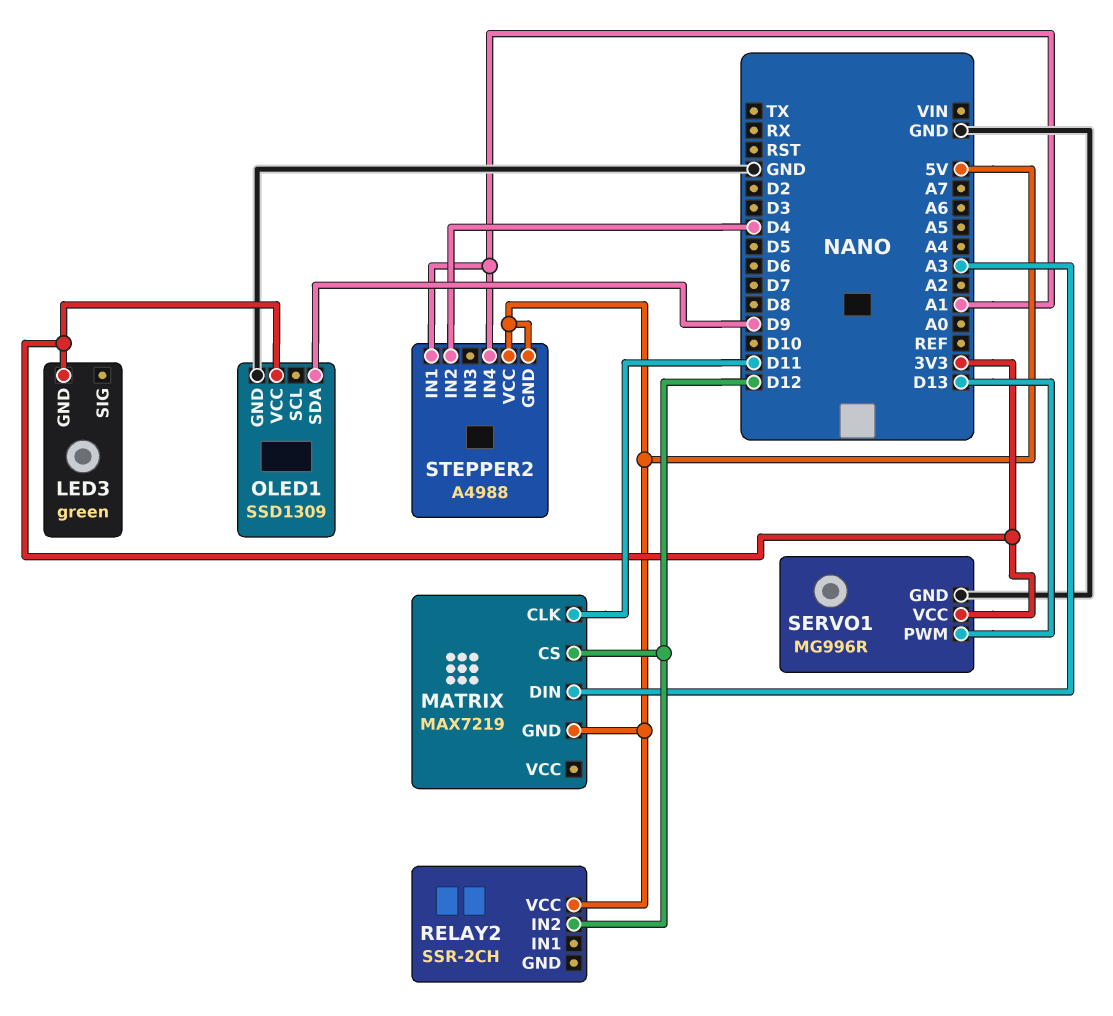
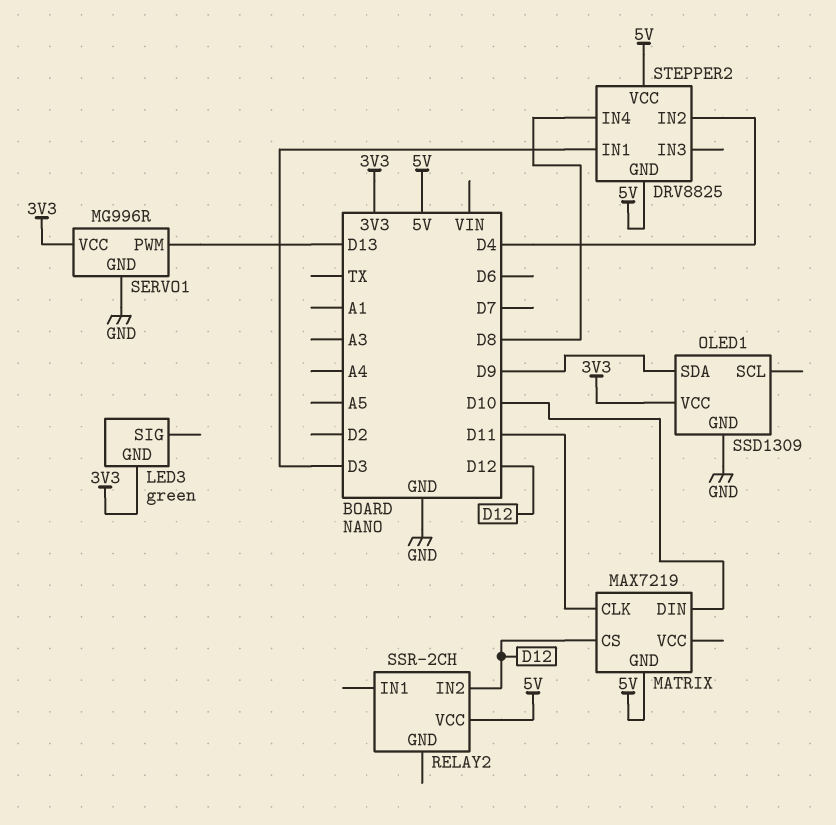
MATRIX pin DIN: A3 -> D10
STEPPER2: A4988 -> DRV8825
STEPPER2 pin IN1: A1 -> D3
STEPPER2 pin IN4: A1 -> D8

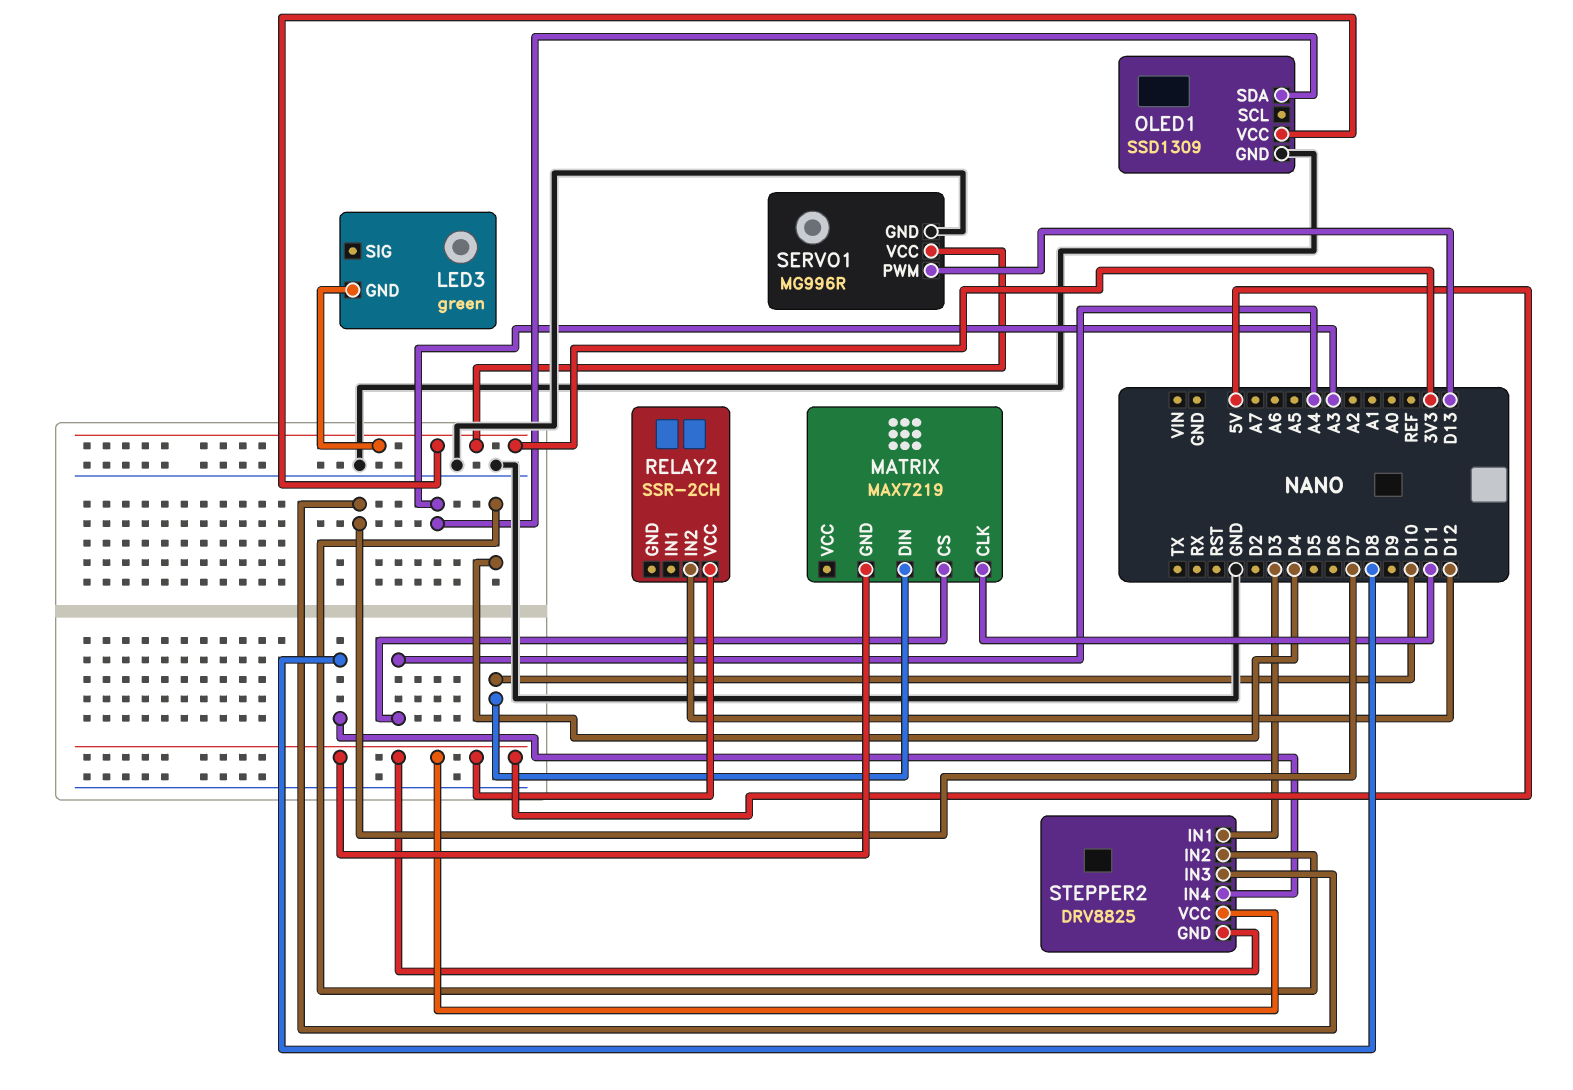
MATRIX pin CS: D12 -> A4
OLED1 pin SDA: D9 -> A3
STEPPER2 pin IN3: none -> D7

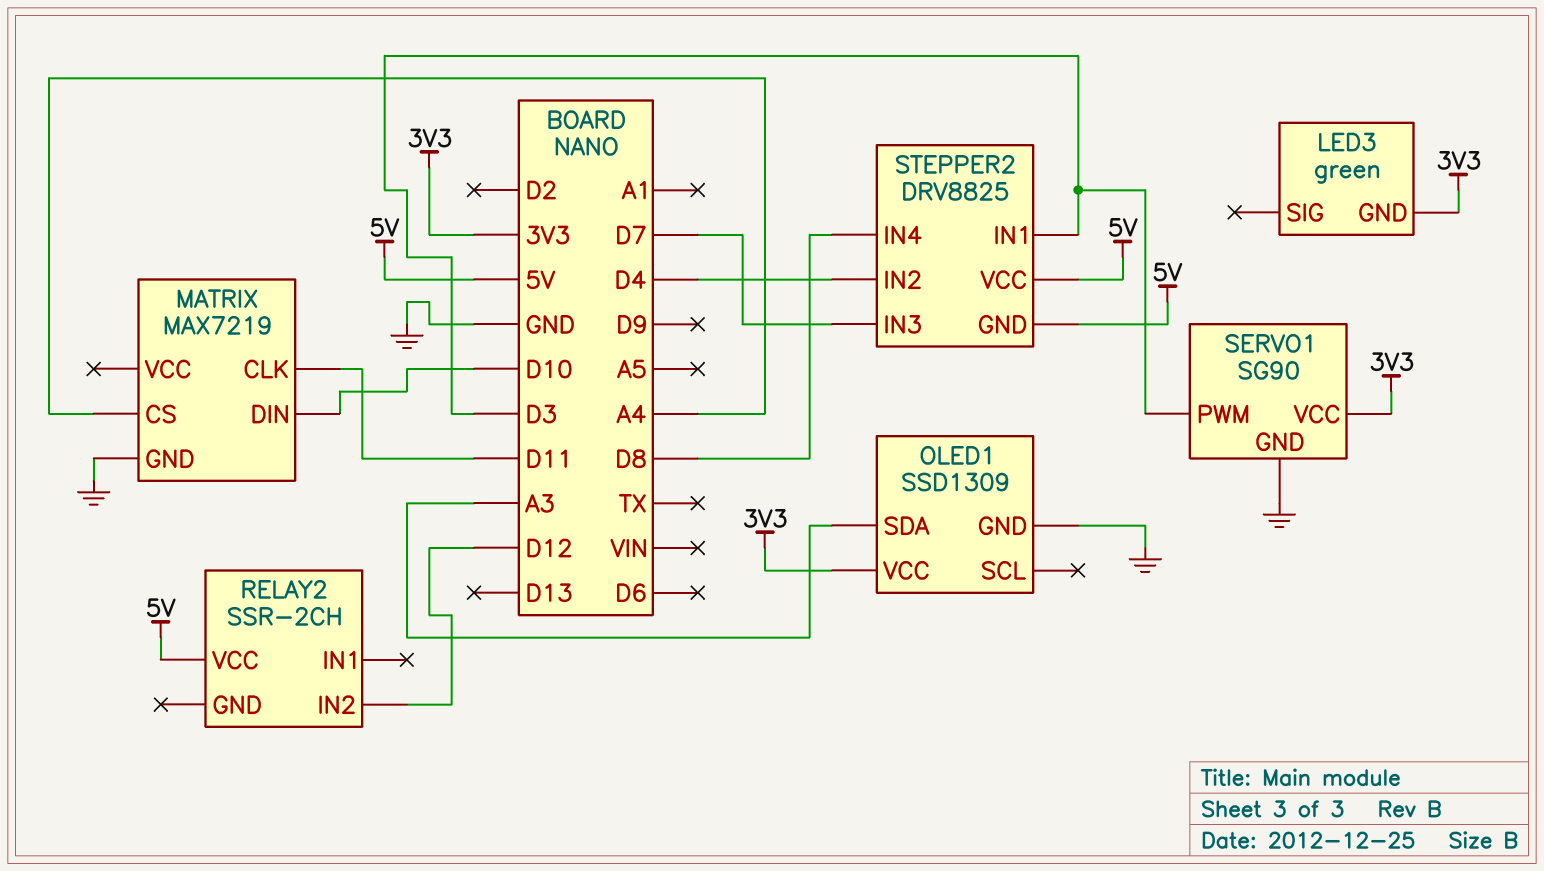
MATRIX pin GND: 5V -> GND
SERVO1: MG996R -> SG90
SERVO1 pin PWM: D13 -> D3

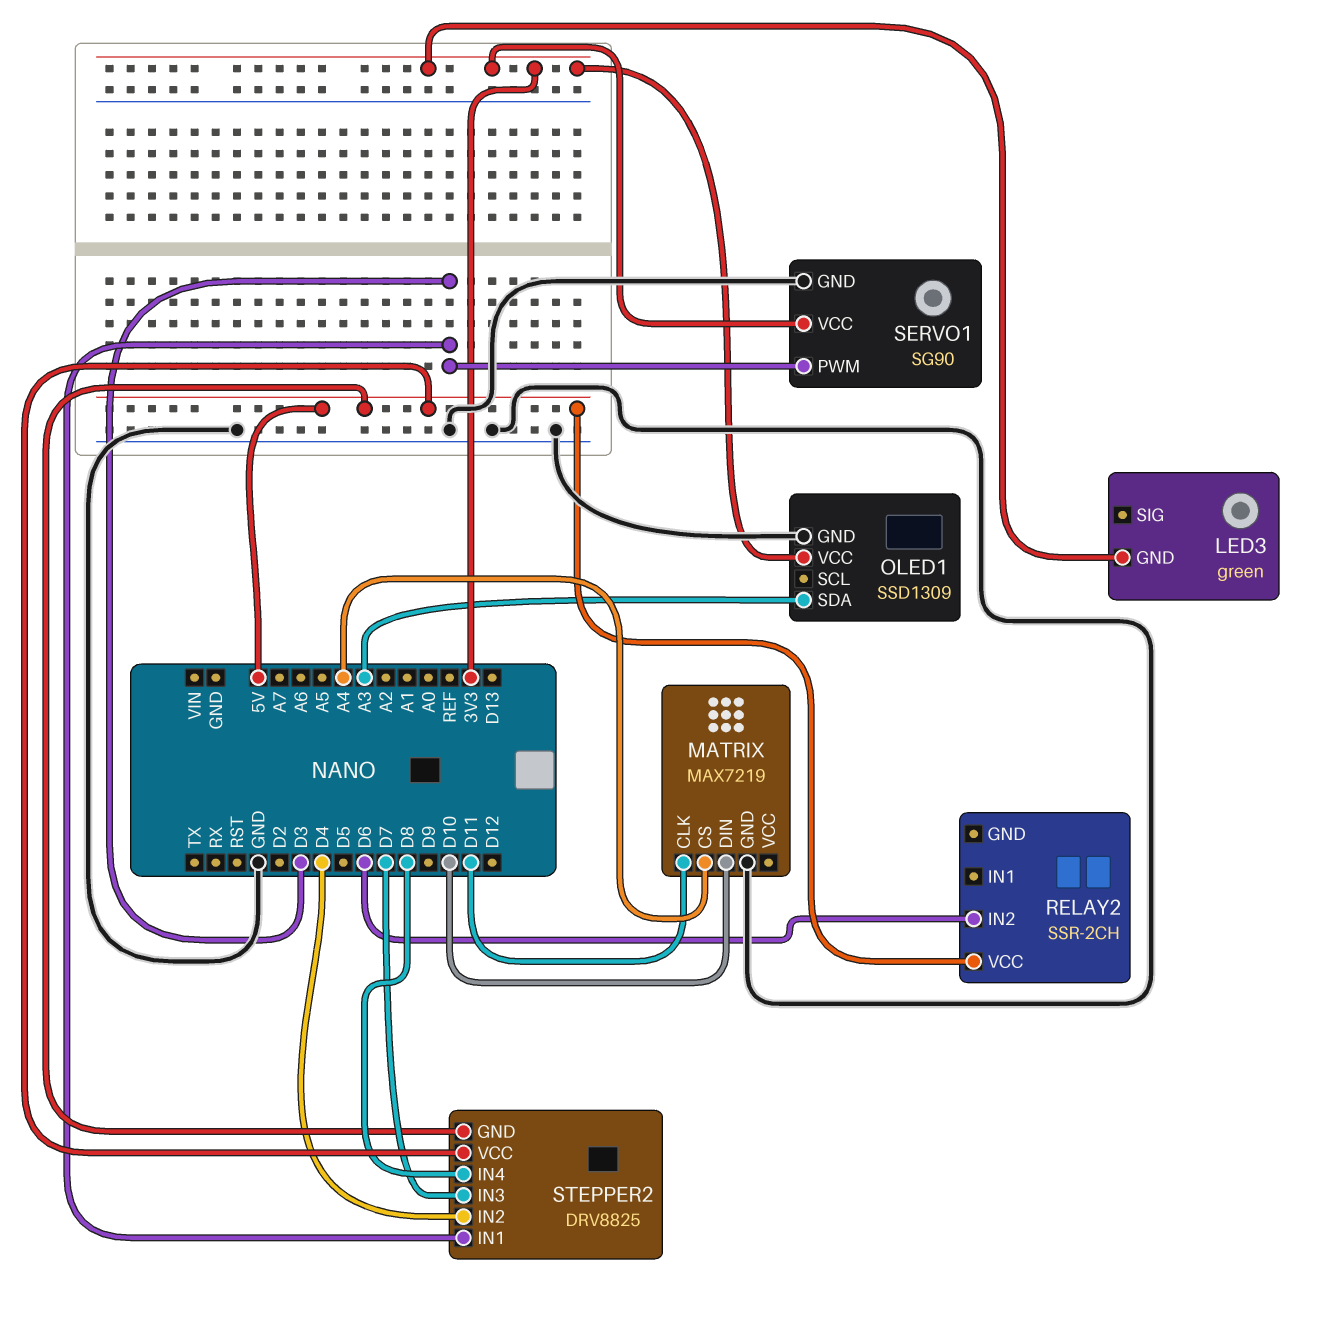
RELAY2 pin IN2: D12 -> D6

